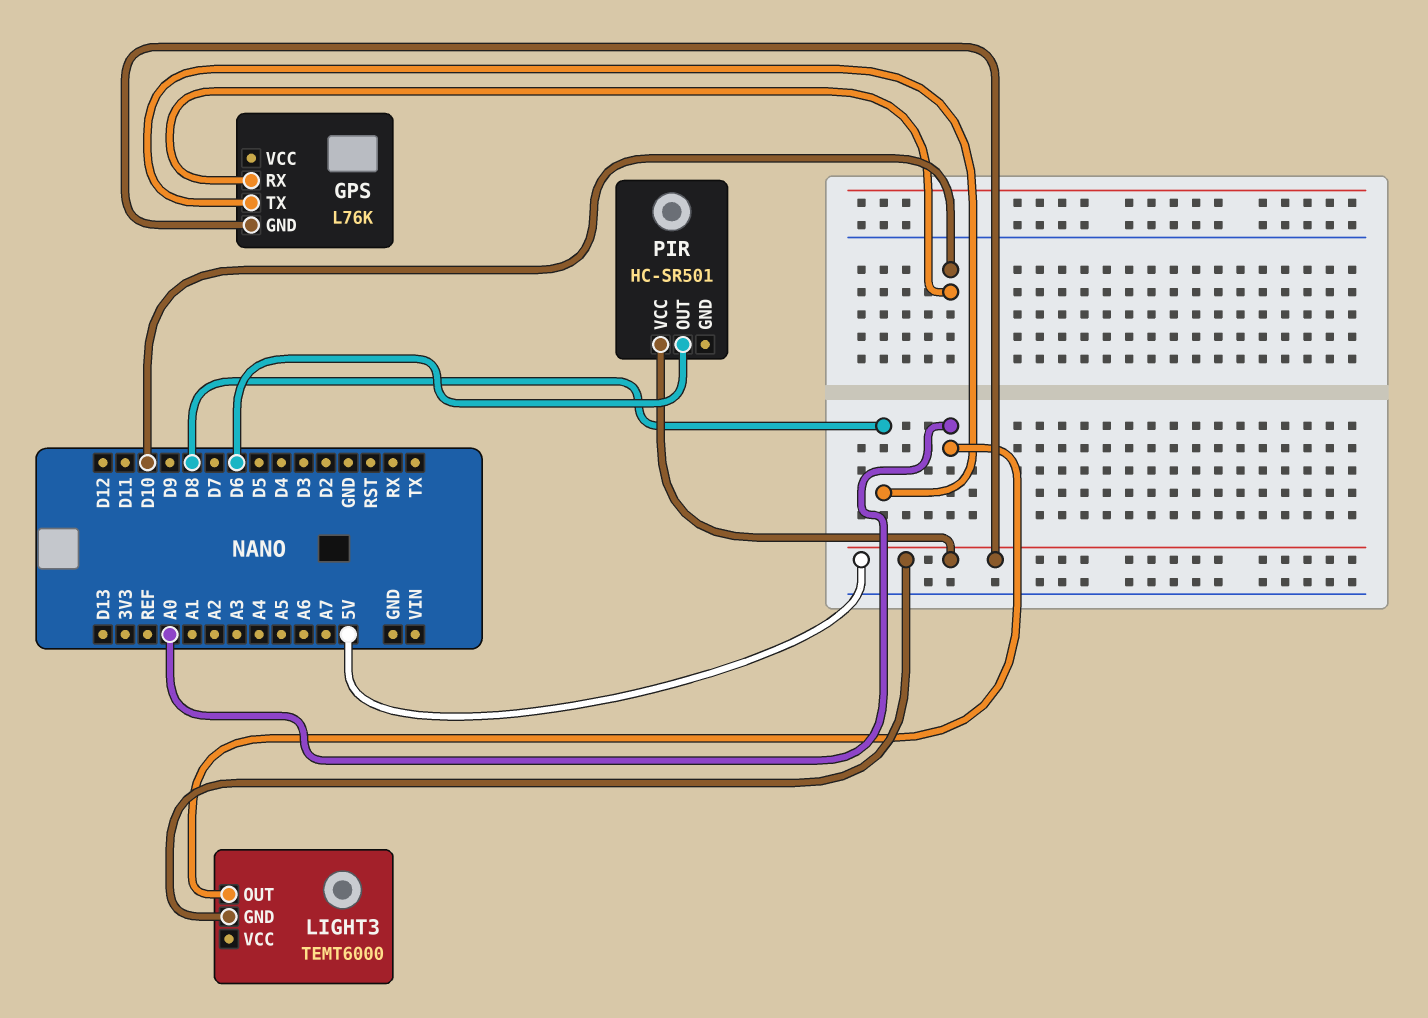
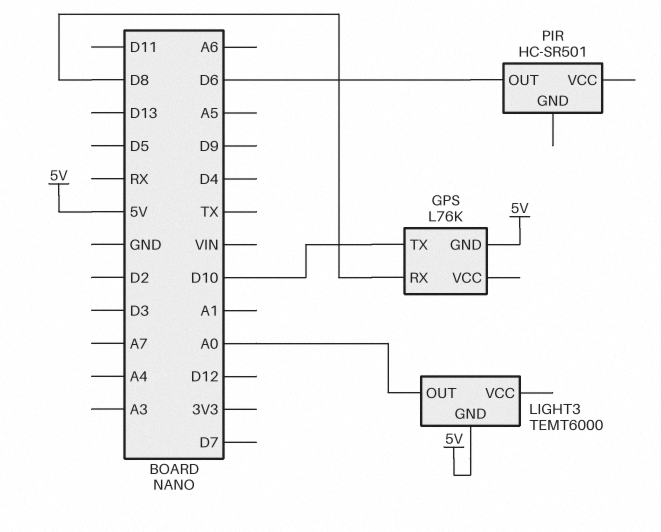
GPS pin RX: D10 -> D8
GPS pin TX: D8 -> D10
PIR pin VCC: 5V -> none

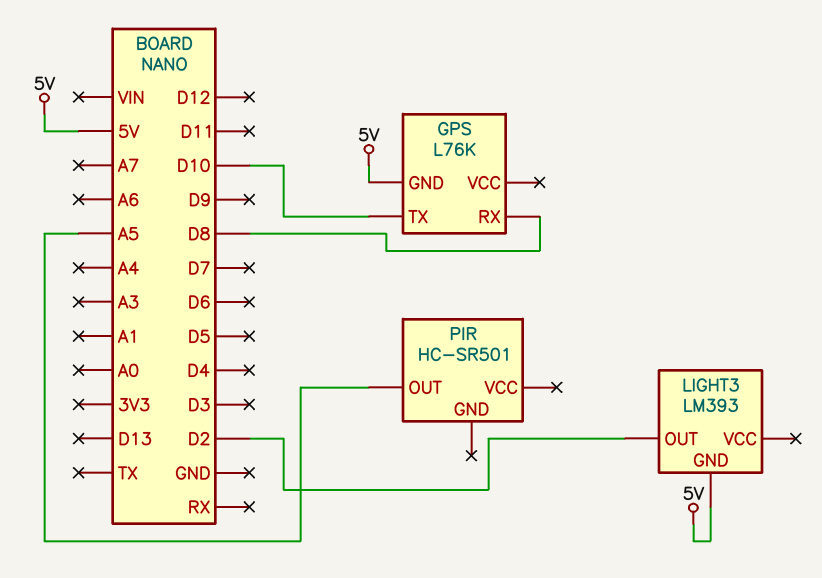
LIGHT3: TEMT6000 -> LM393
LIGHT3 pin OUT: A0 -> D2
PIR pin OUT: D6 -> A5

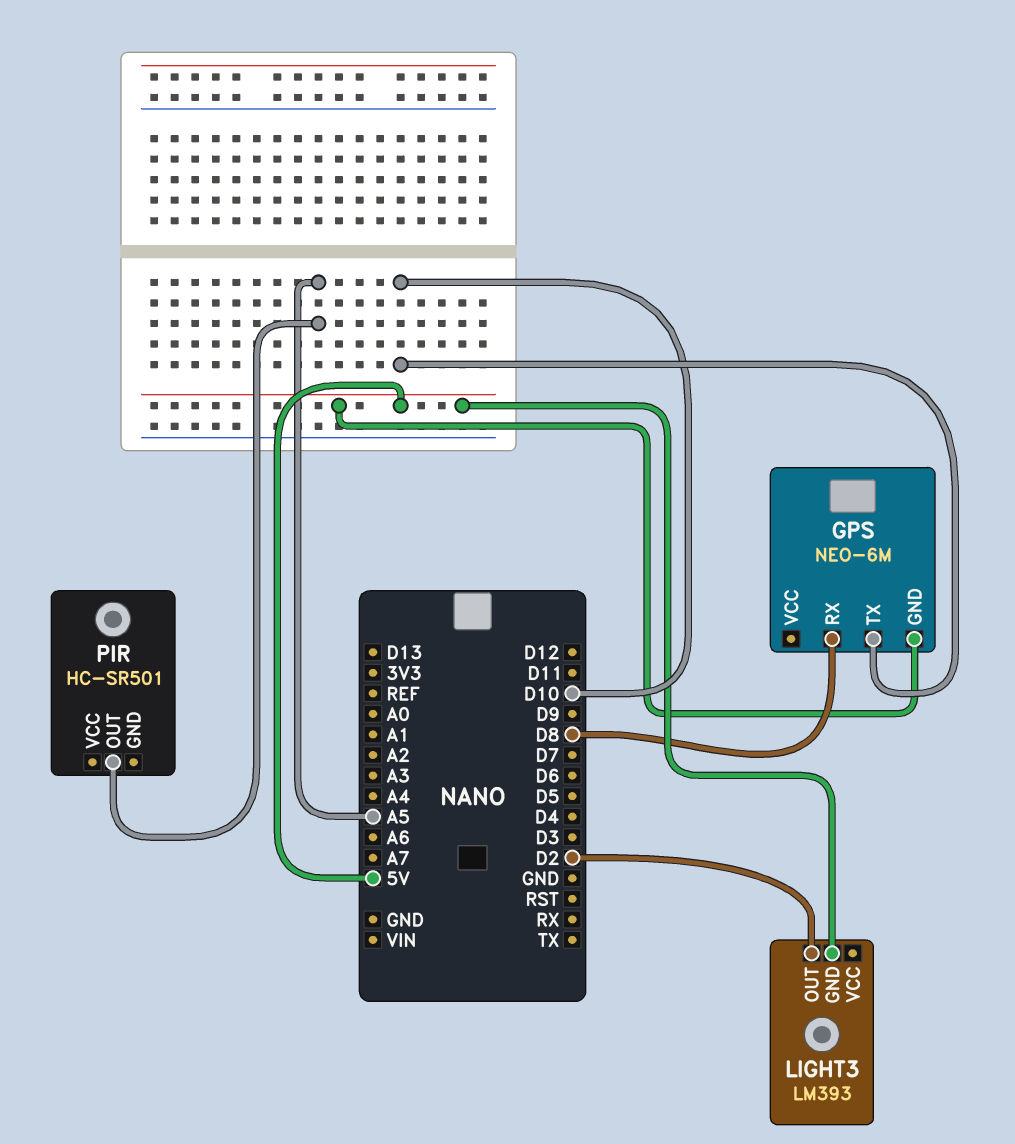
GPS: L76K -> NEO-6M

